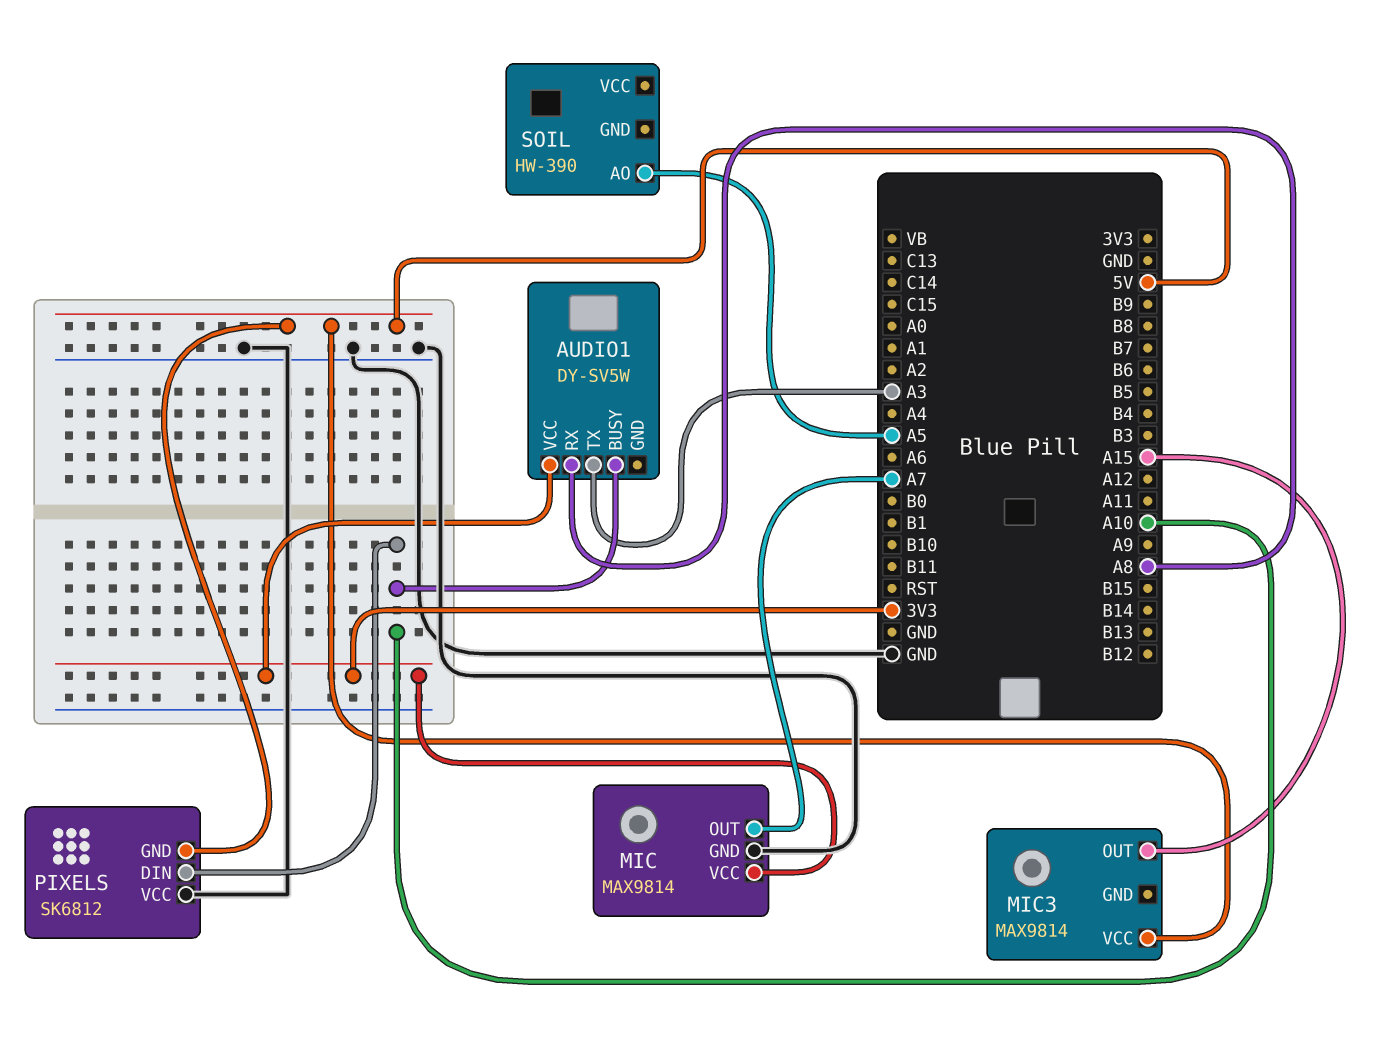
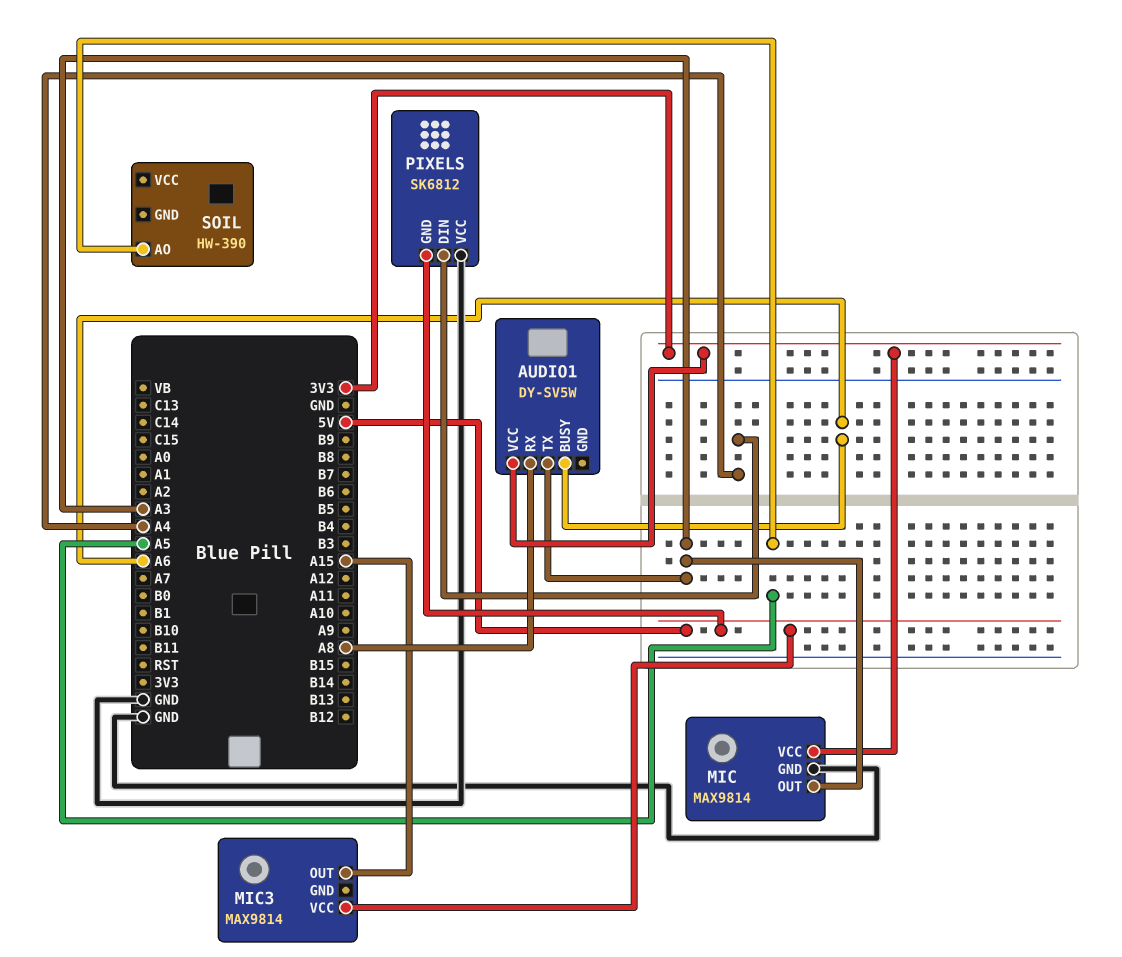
AUDIO1 pin BUSY: A10 -> A6
MIC pin OUT: A7 -> A3
PIXELS pin DIN: A10 -> A4

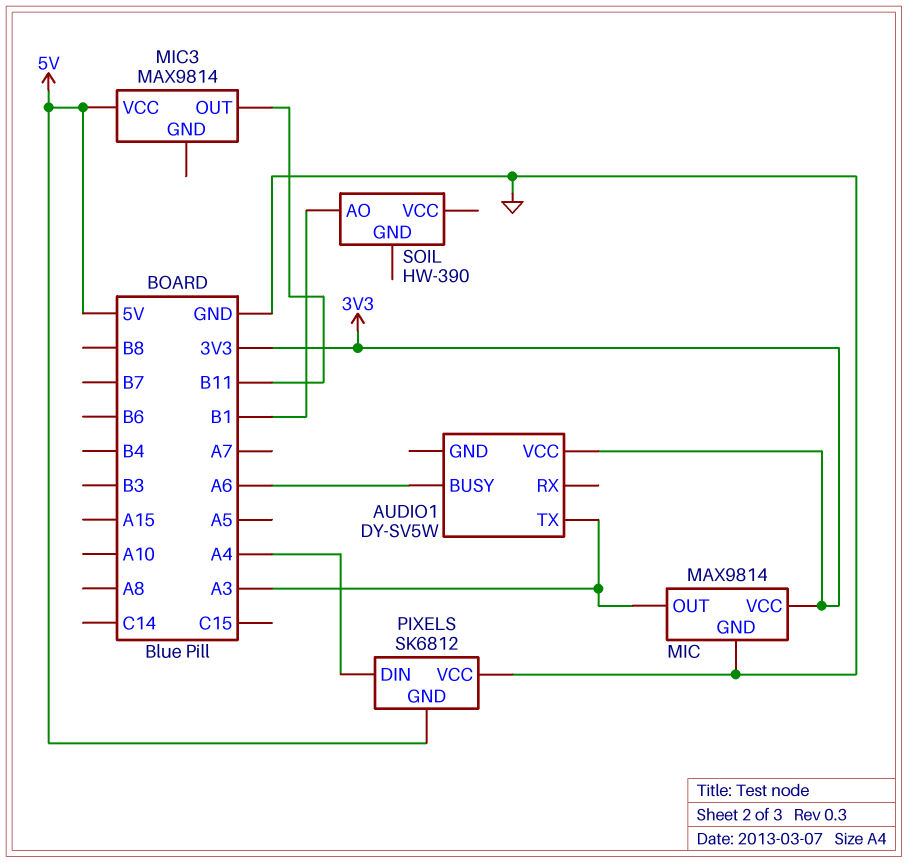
AUDIO1 pin RX: A8 -> none
MIC3 pin OUT: A15 -> B11
SOIL pin AO: A5 -> B1

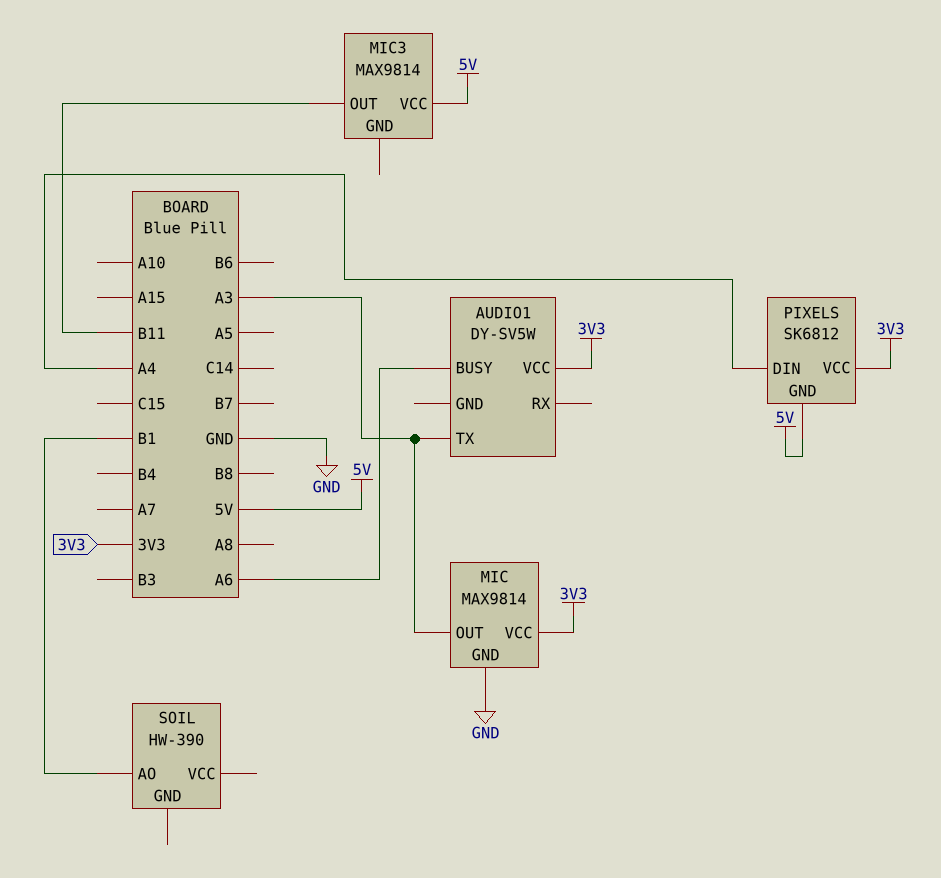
PIXELS pin VCC: GND -> 3V3

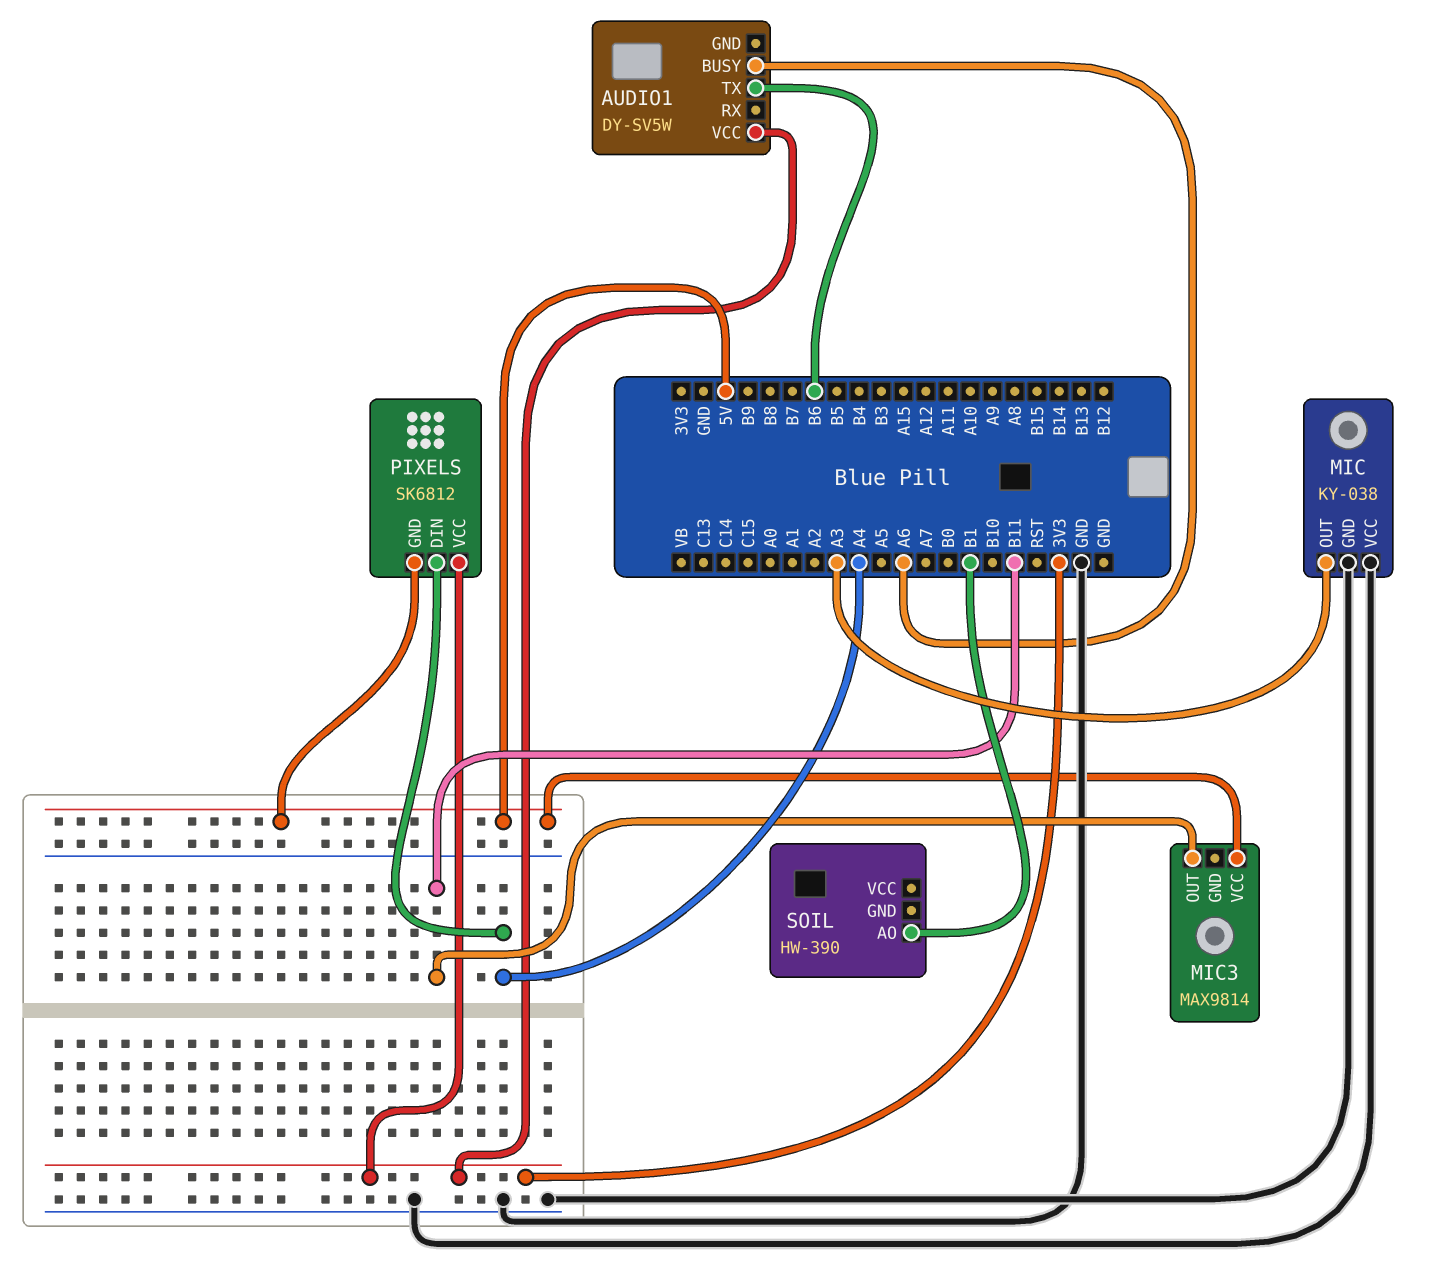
AUDIO1 pin TX: A3 -> B6
MIC: MAX9814 -> KY-038
MIC pin VCC: 3V3 -> GND

